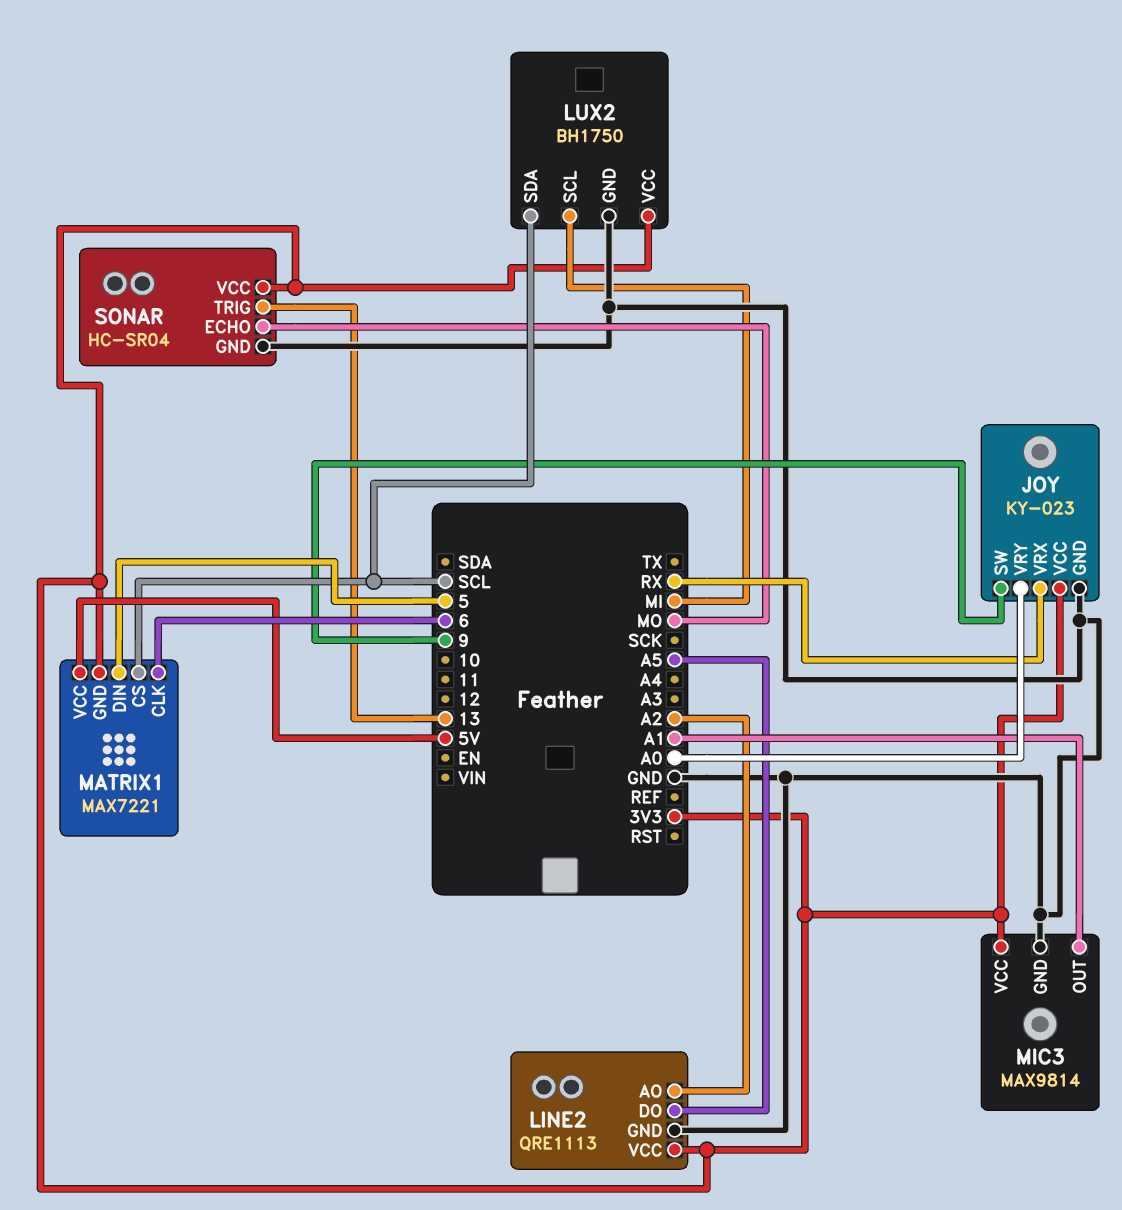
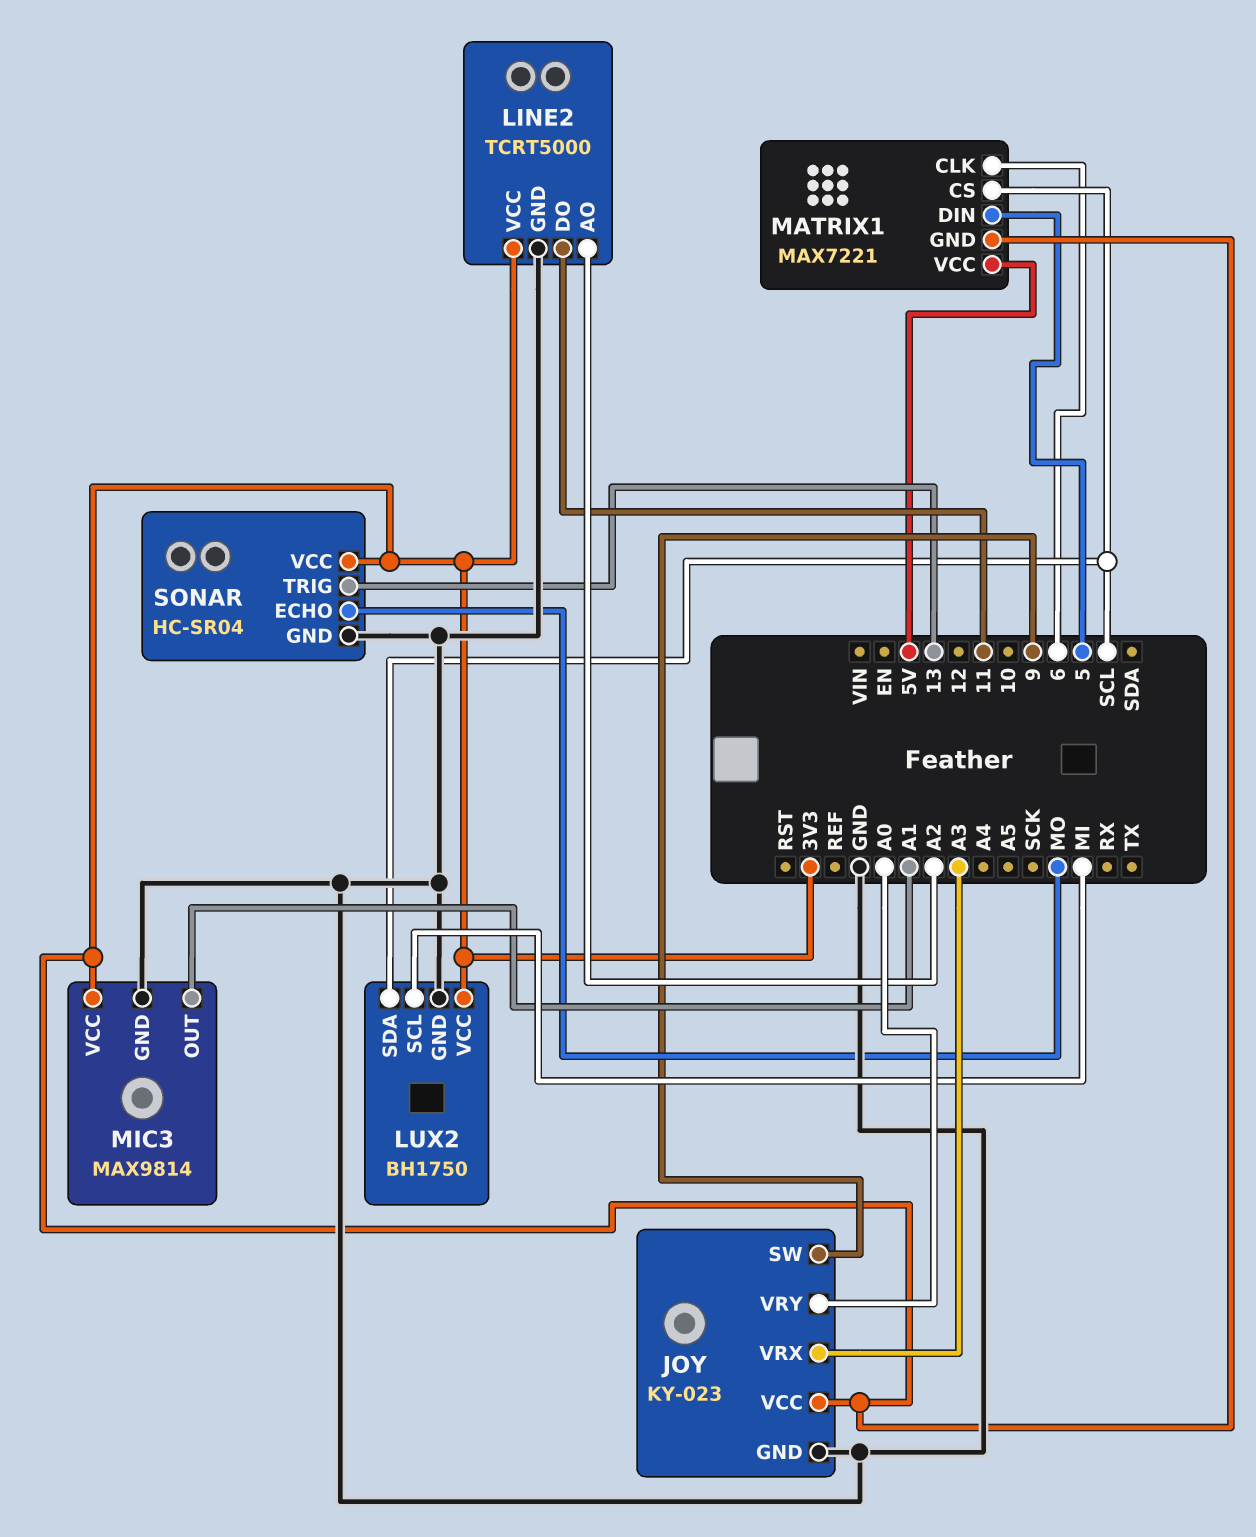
JOY pin VRX: RX -> A3
LINE2: QRE1113 -> TCRT5000
LINE2 pin DO: A5 -> 11

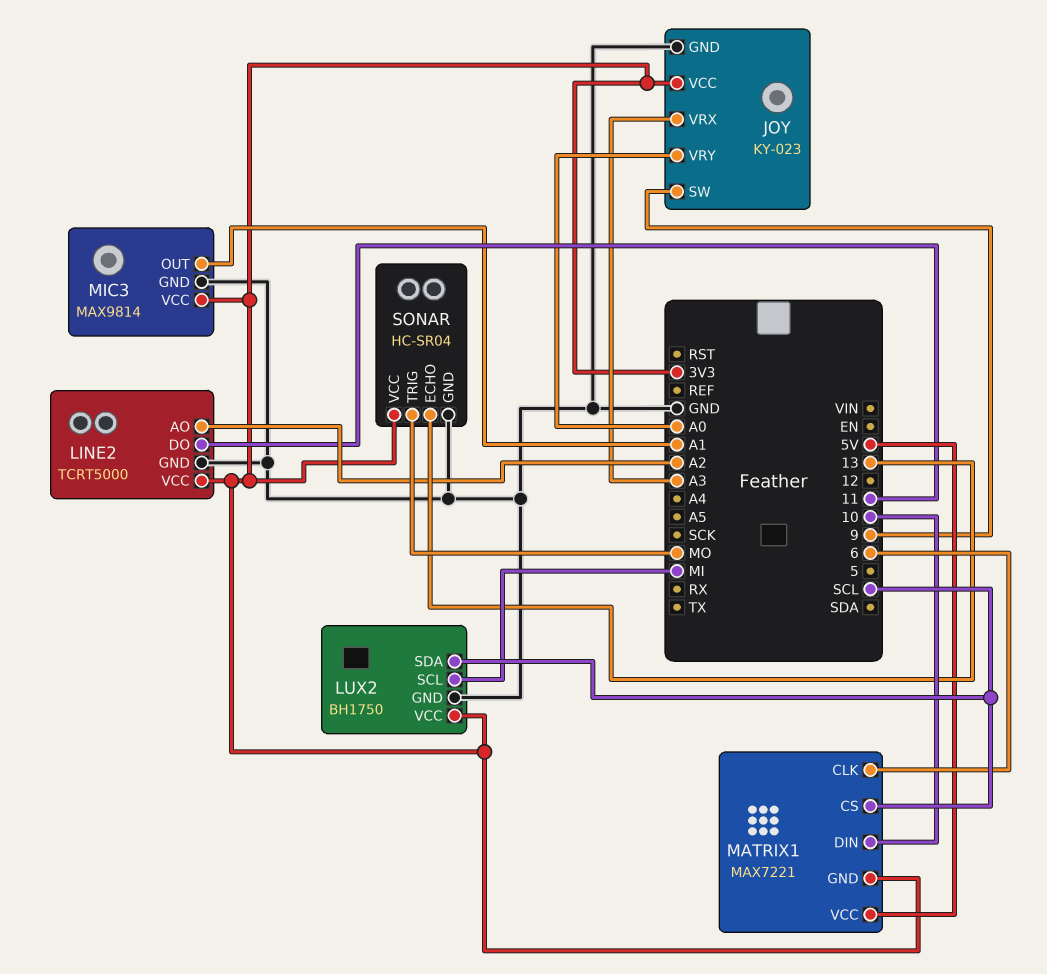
MATRIX1 pin DIN: 5 -> 10
SONAR pin ECHO: MO -> 13
SONAR pin TRIG: 13 -> MO

